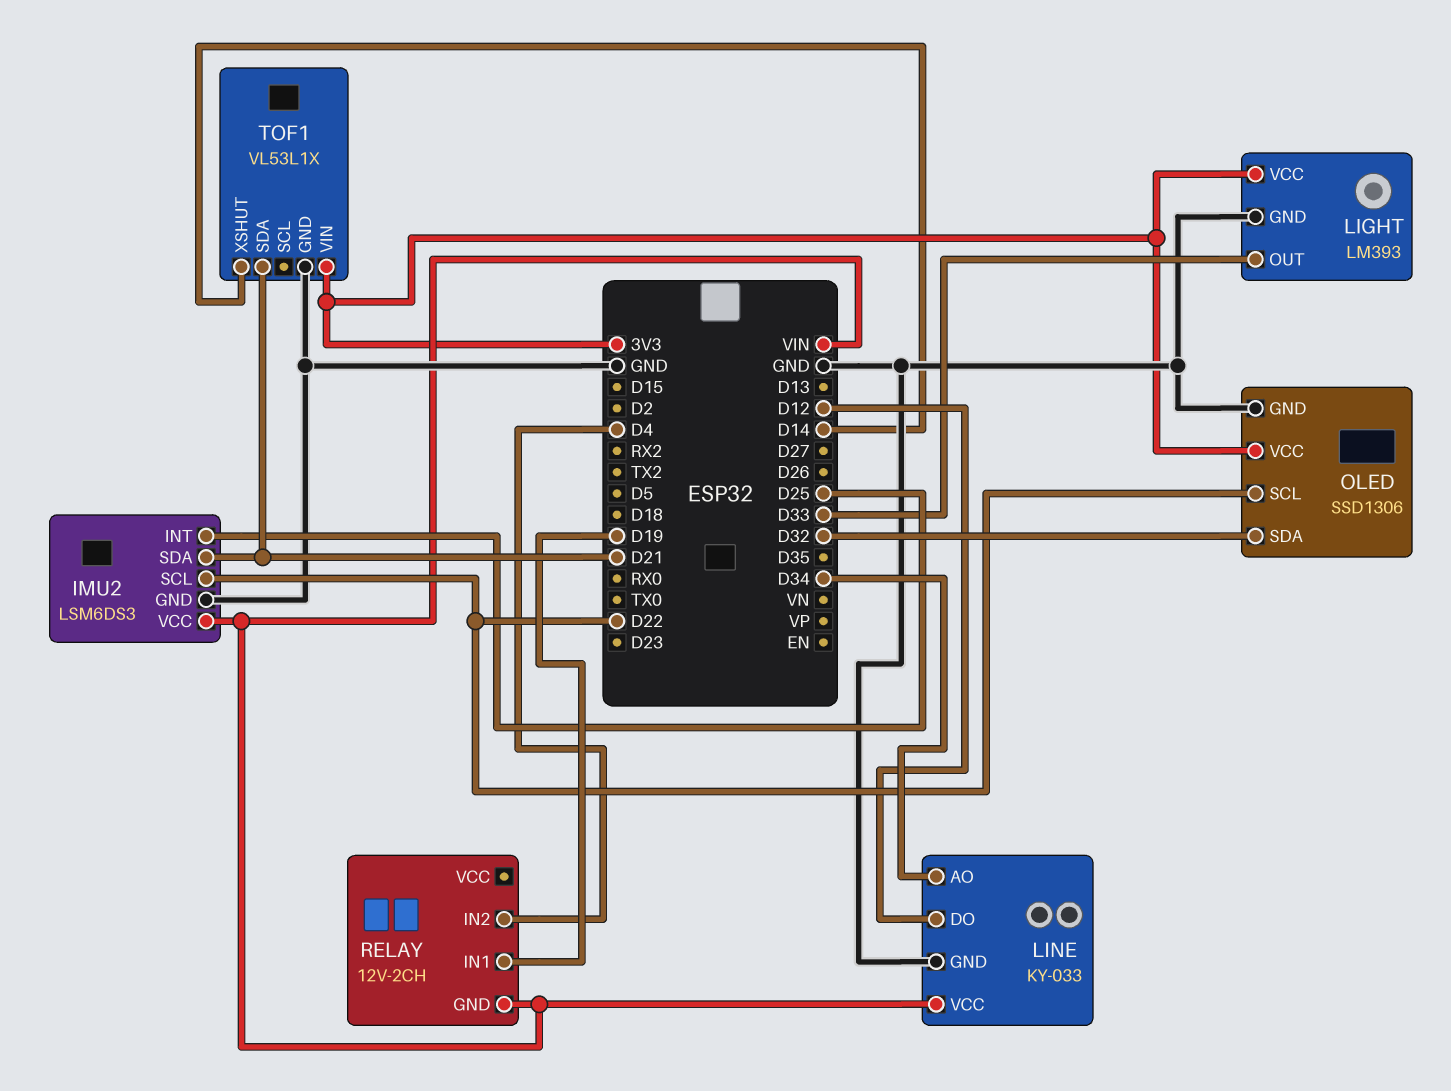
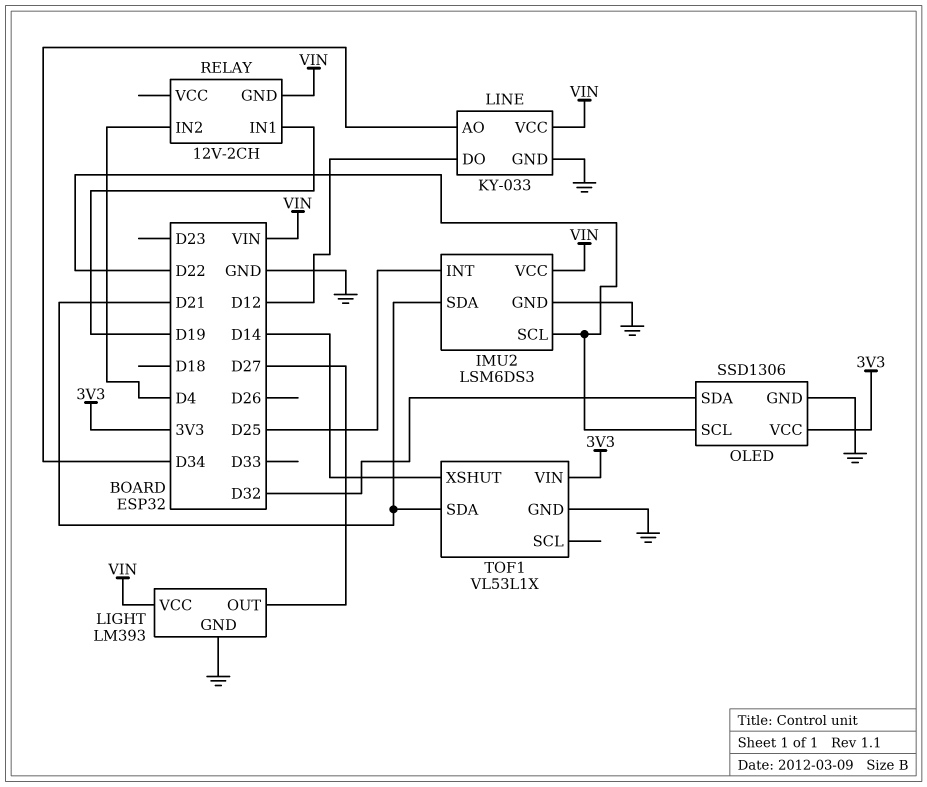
LIGHT pin OUT: D33 -> D27
LIGHT pin VCC: 3V3 -> VIN

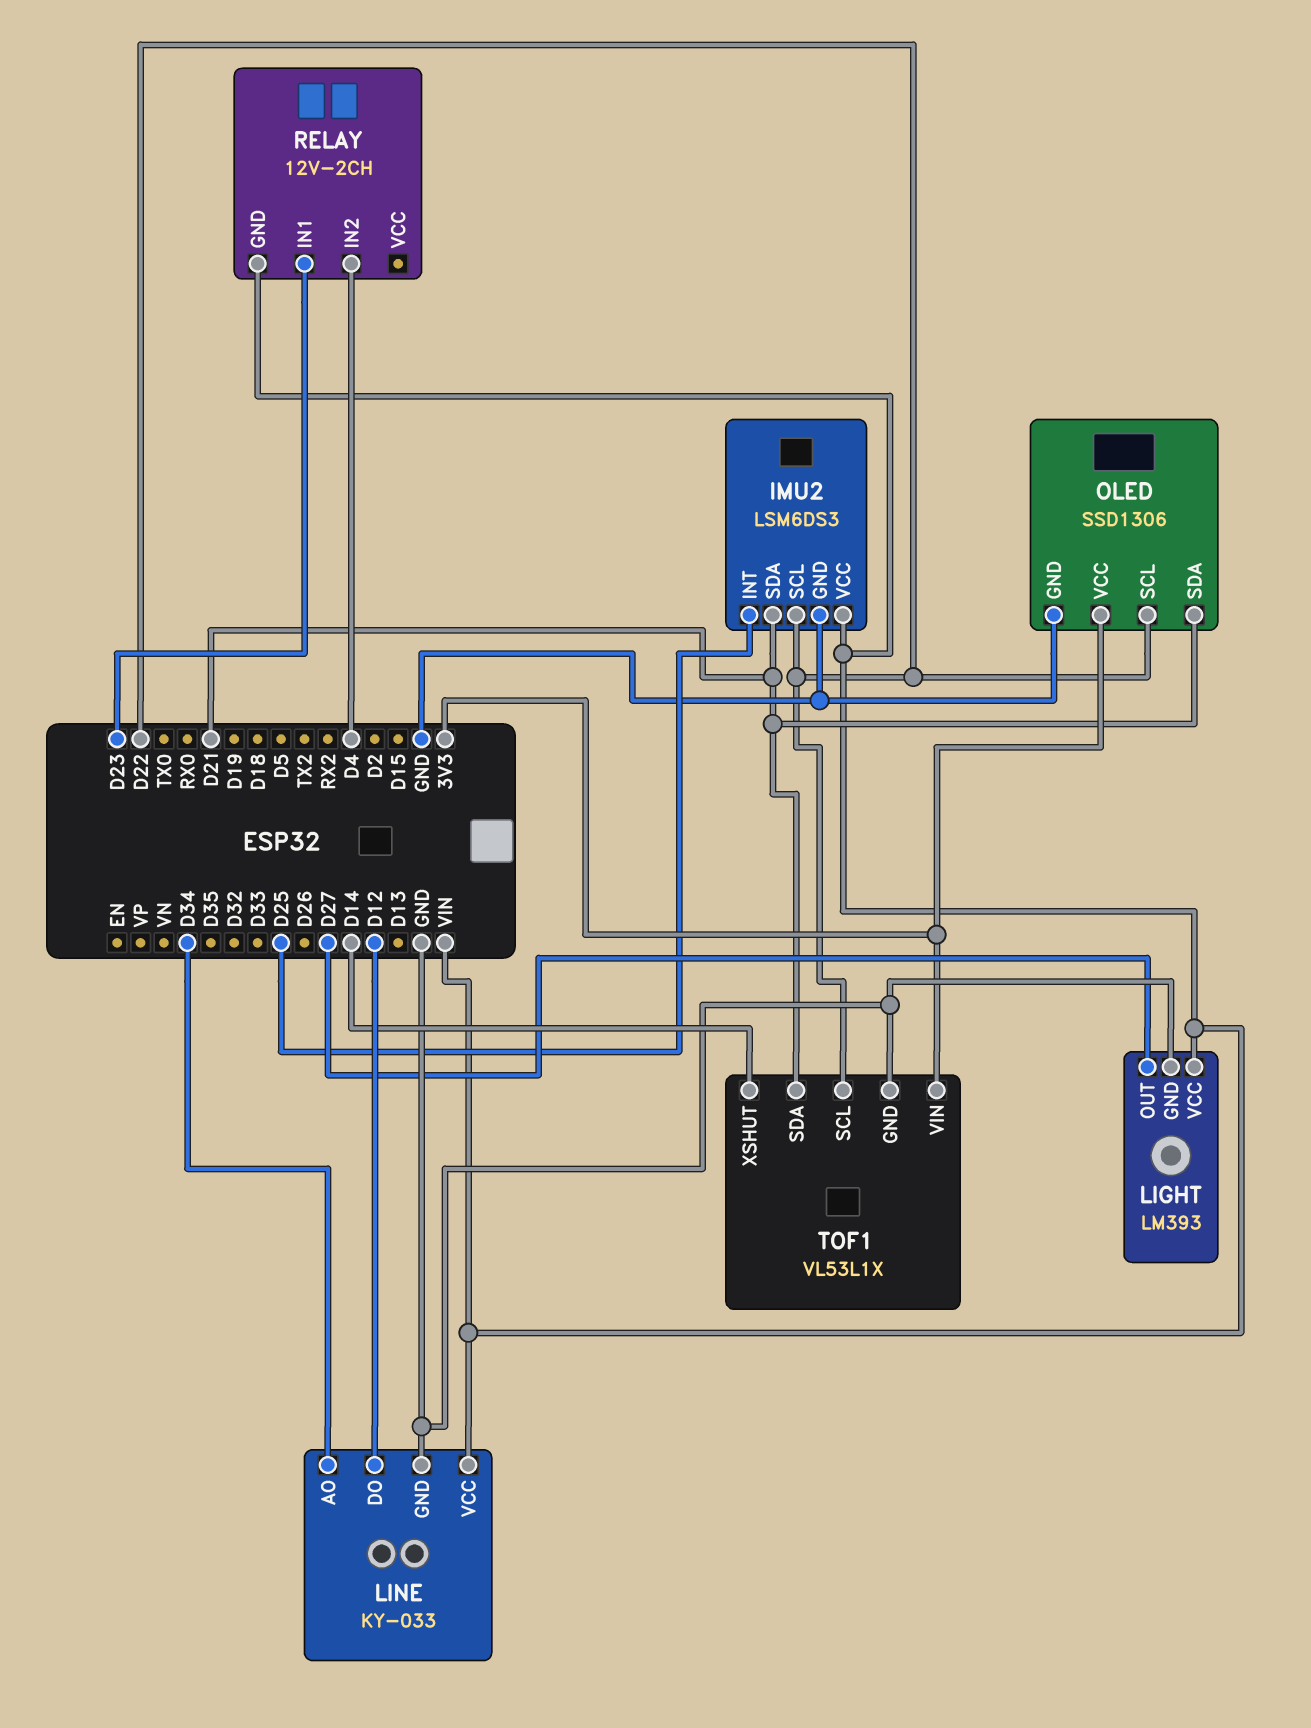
OLED pin SDA: D32 -> D21
RELAY pin IN1: D19 -> D23
TOF1 pin SCL: none -> D22

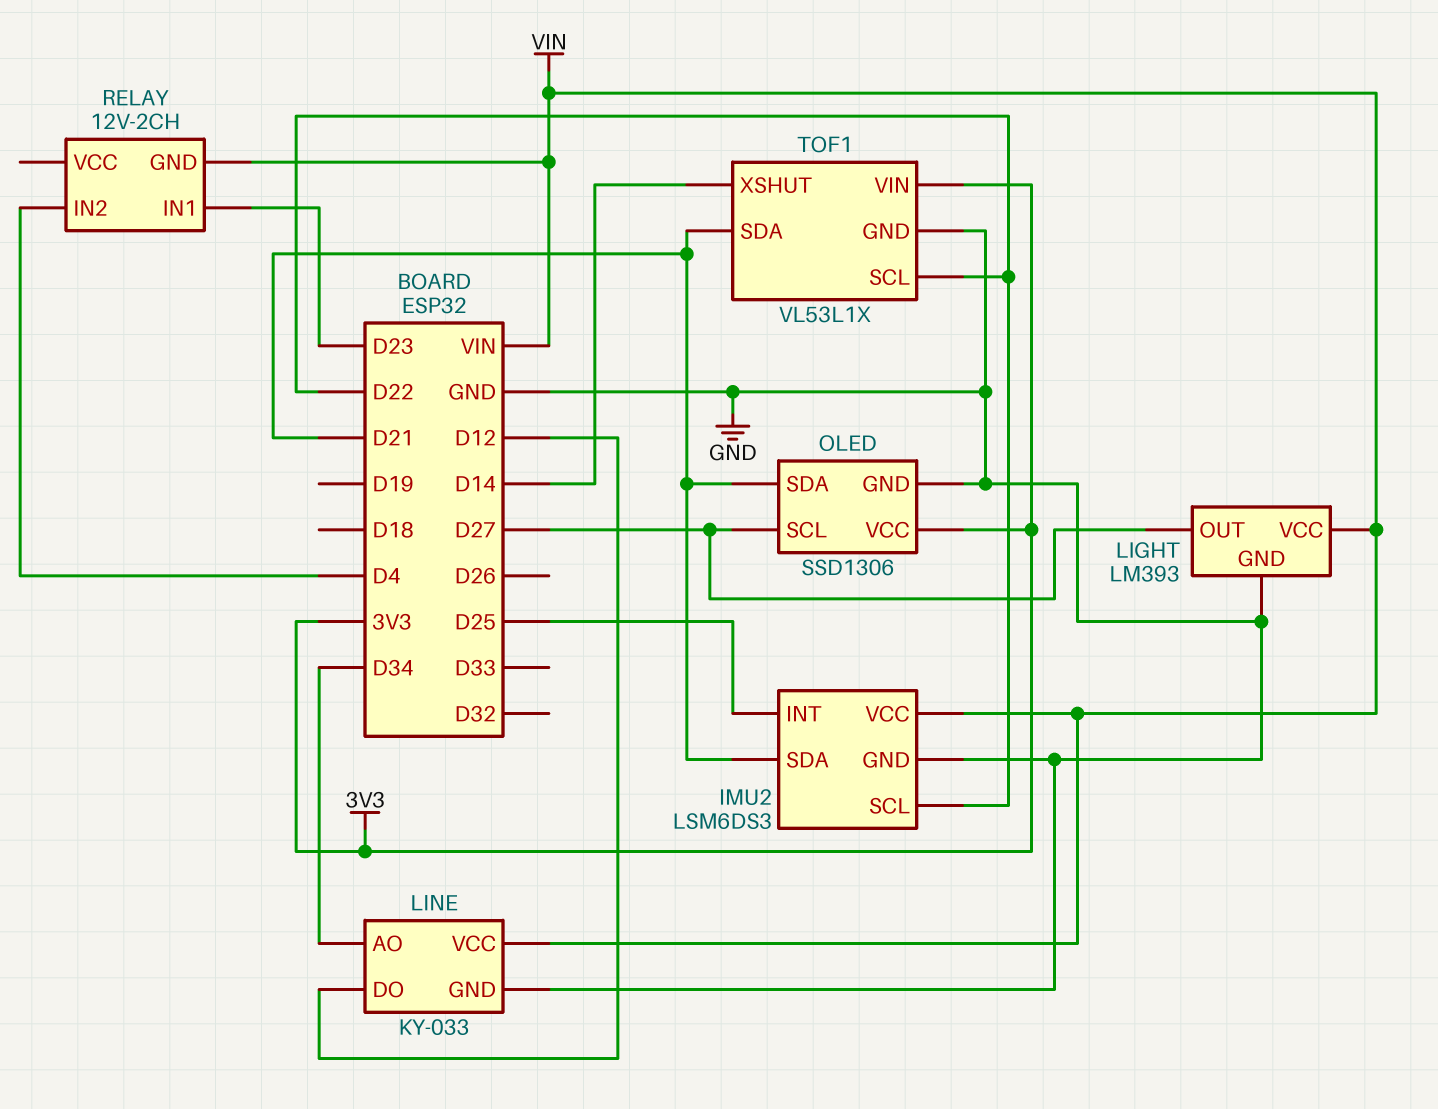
OLED pin SCL: D22 -> D27

